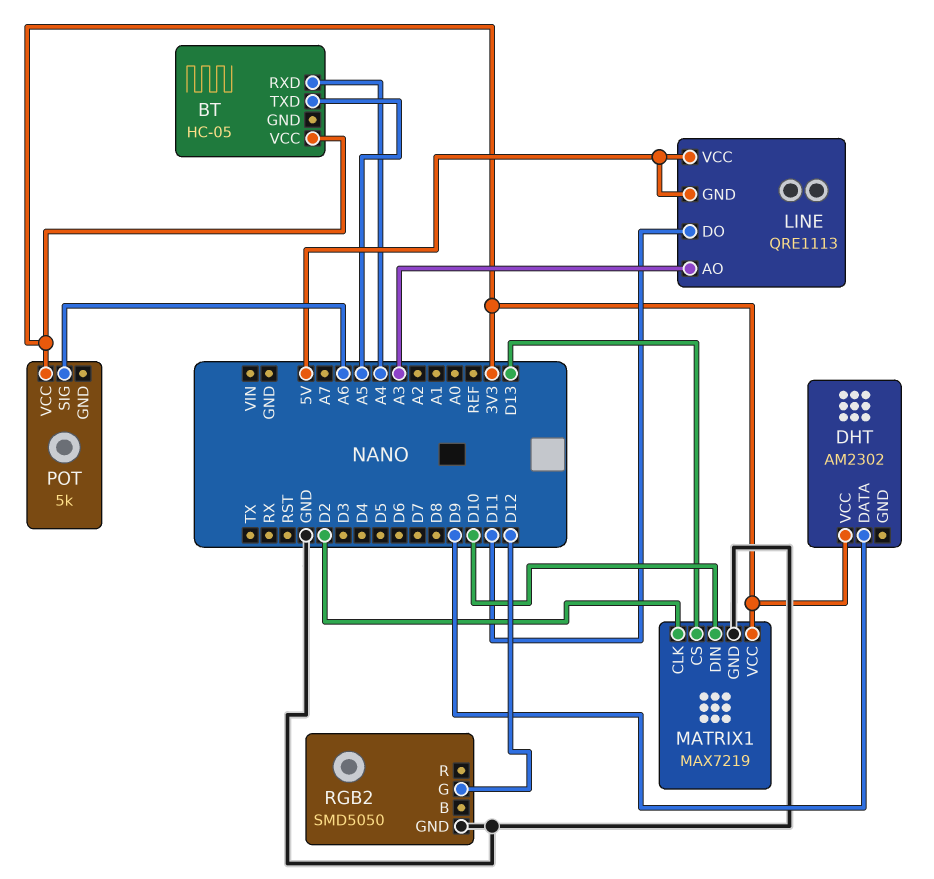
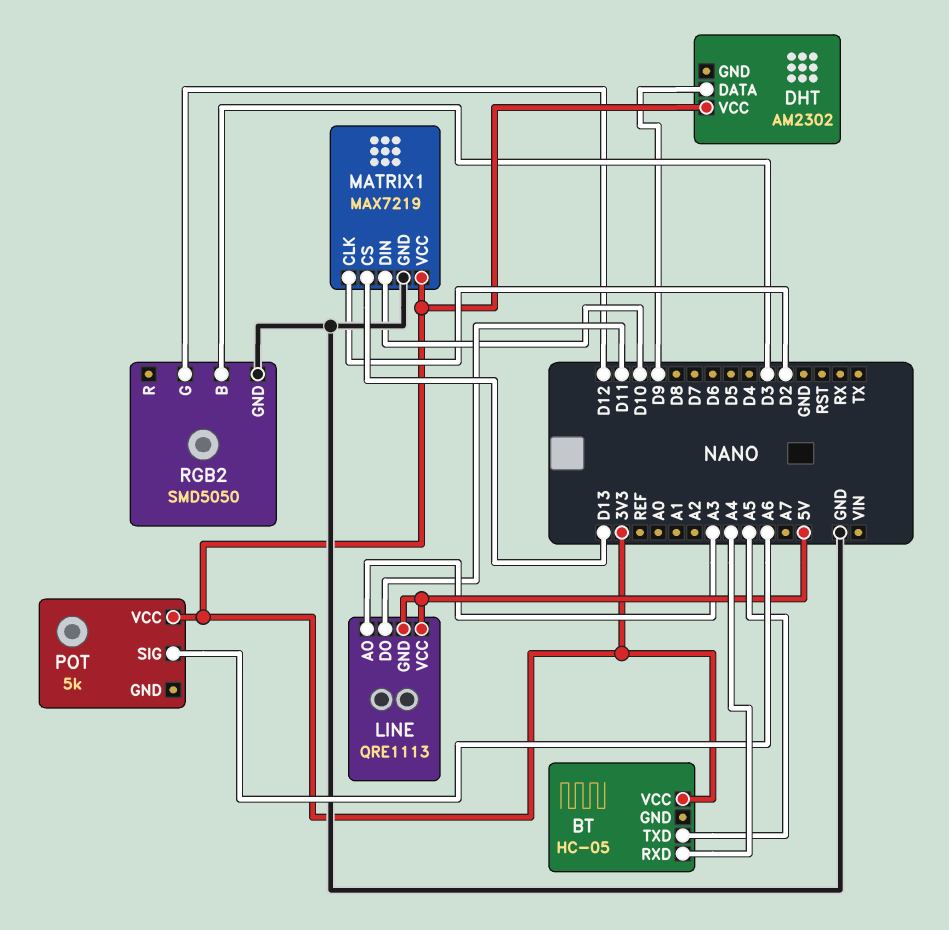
RGB2 pin B: none -> D3

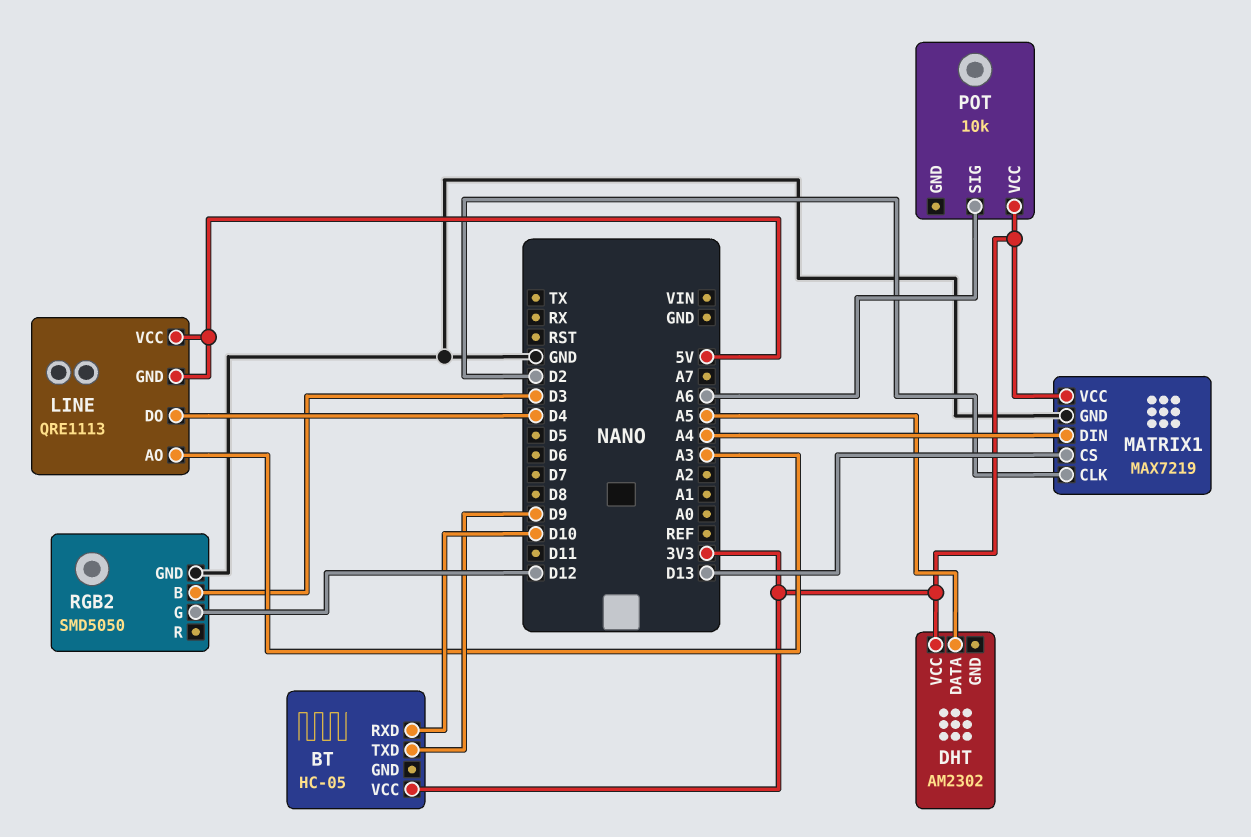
BT pin RXD: A4 -> D10
BT pin TXD: A5 -> D9
DHT pin DATA: D9 -> A5
LINE pin DO: D11 -> D4
MATRIX1 pin DIN: D10 -> A4
POT: 5k -> 10k

